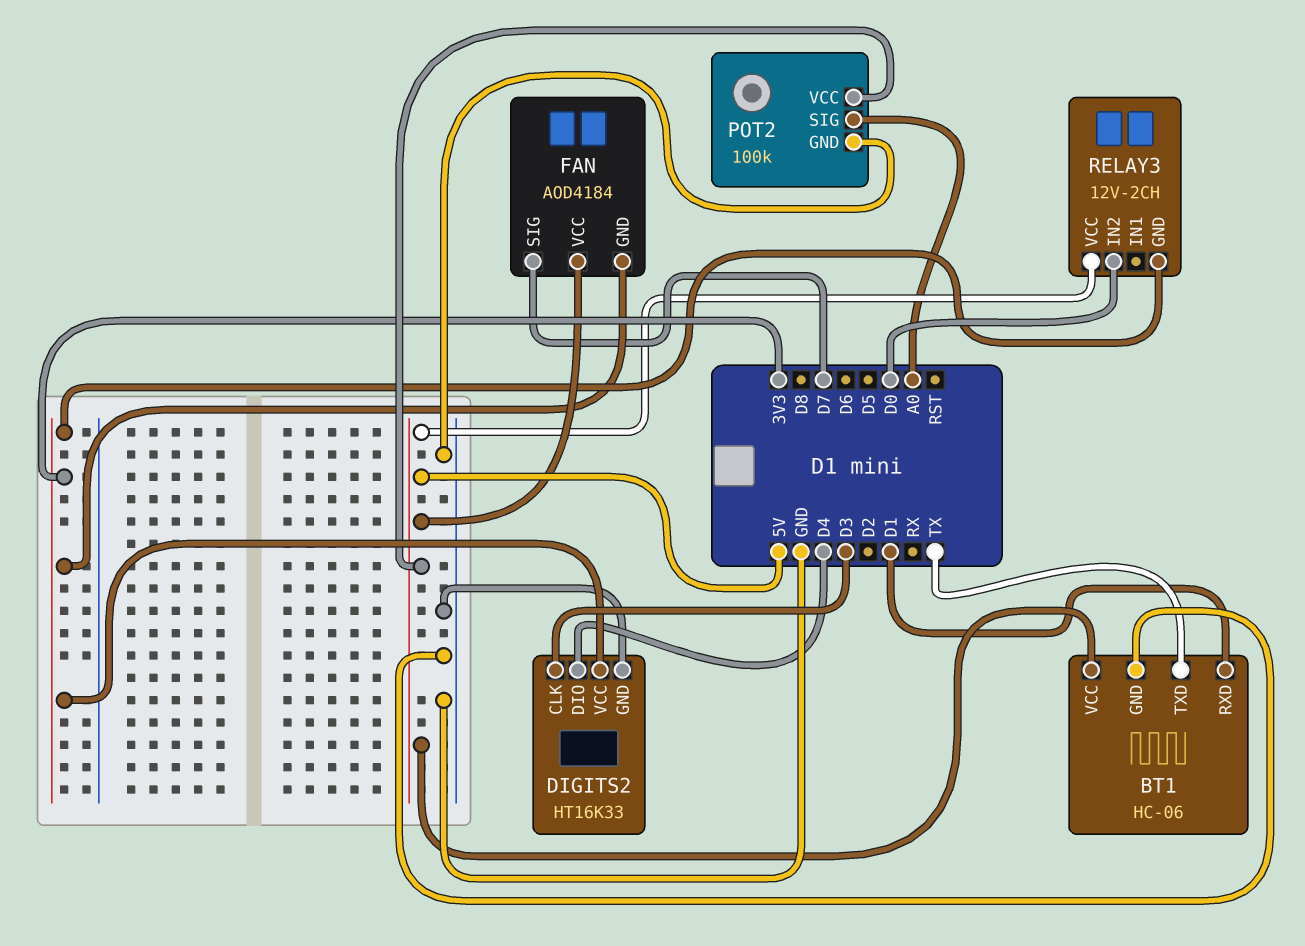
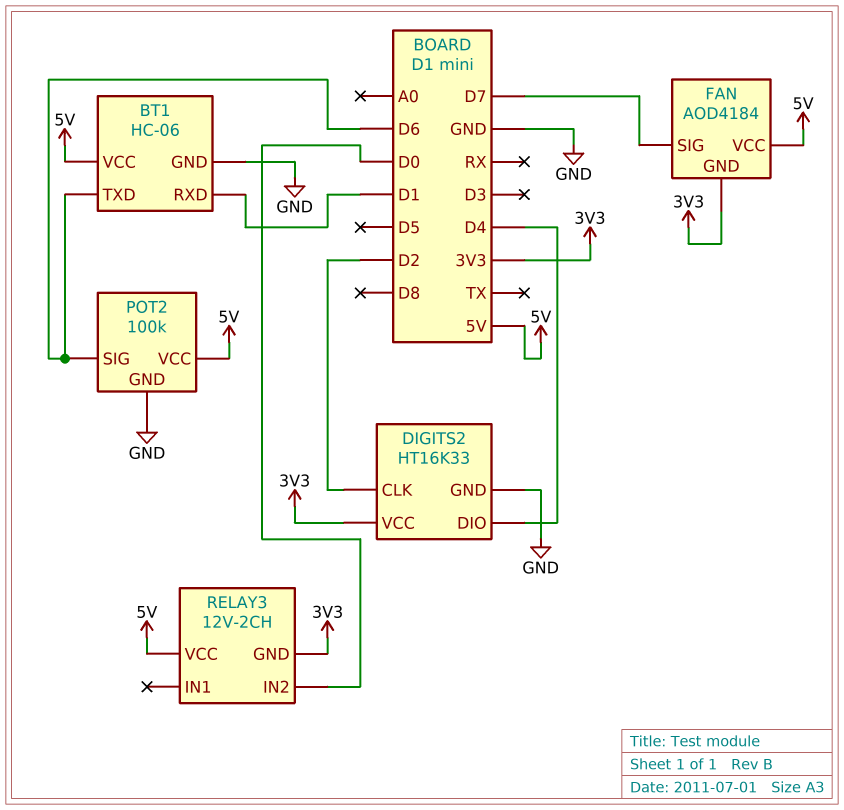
BT1 pin TXD: TX -> D6
DIGITS2 pin CLK: D3 -> D2
POT2 pin SIG: A0 -> D6

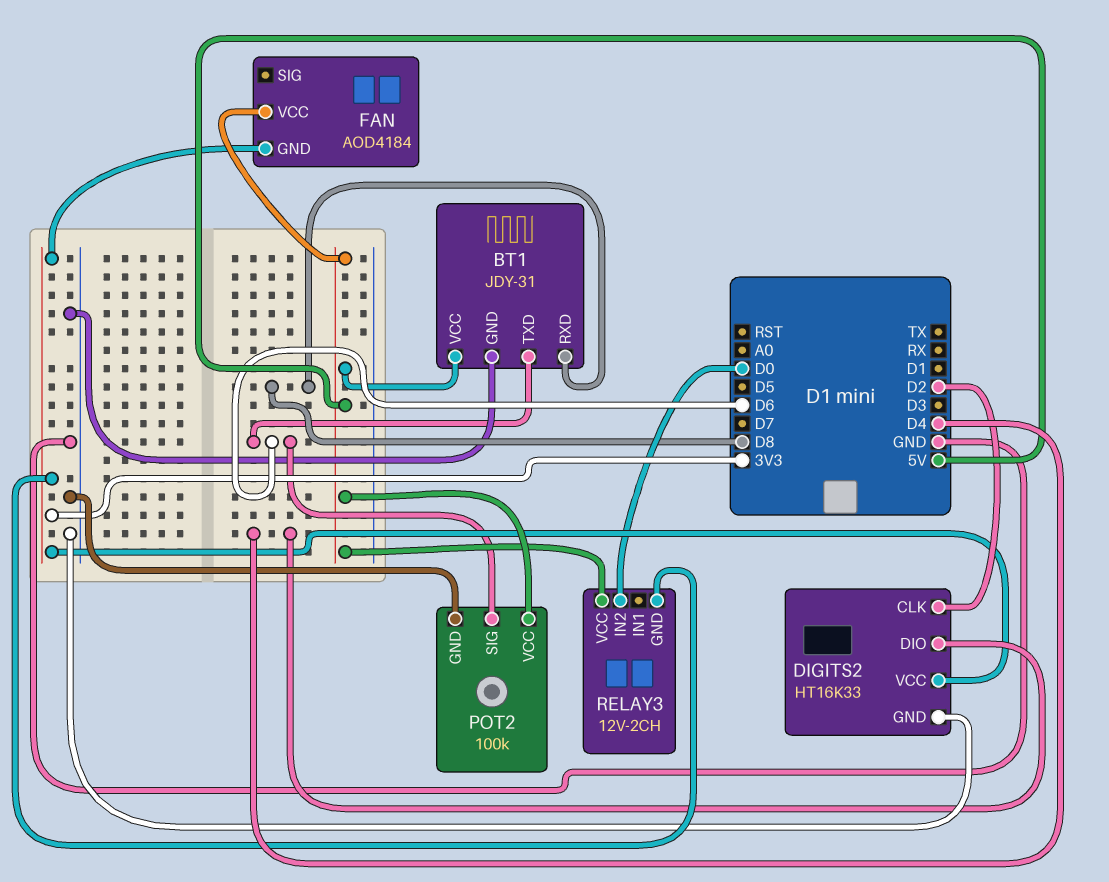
BT1: HC-06 -> JDY-31
BT1 pin RXD: D1 -> D8
FAN pin SIG: D7 -> none

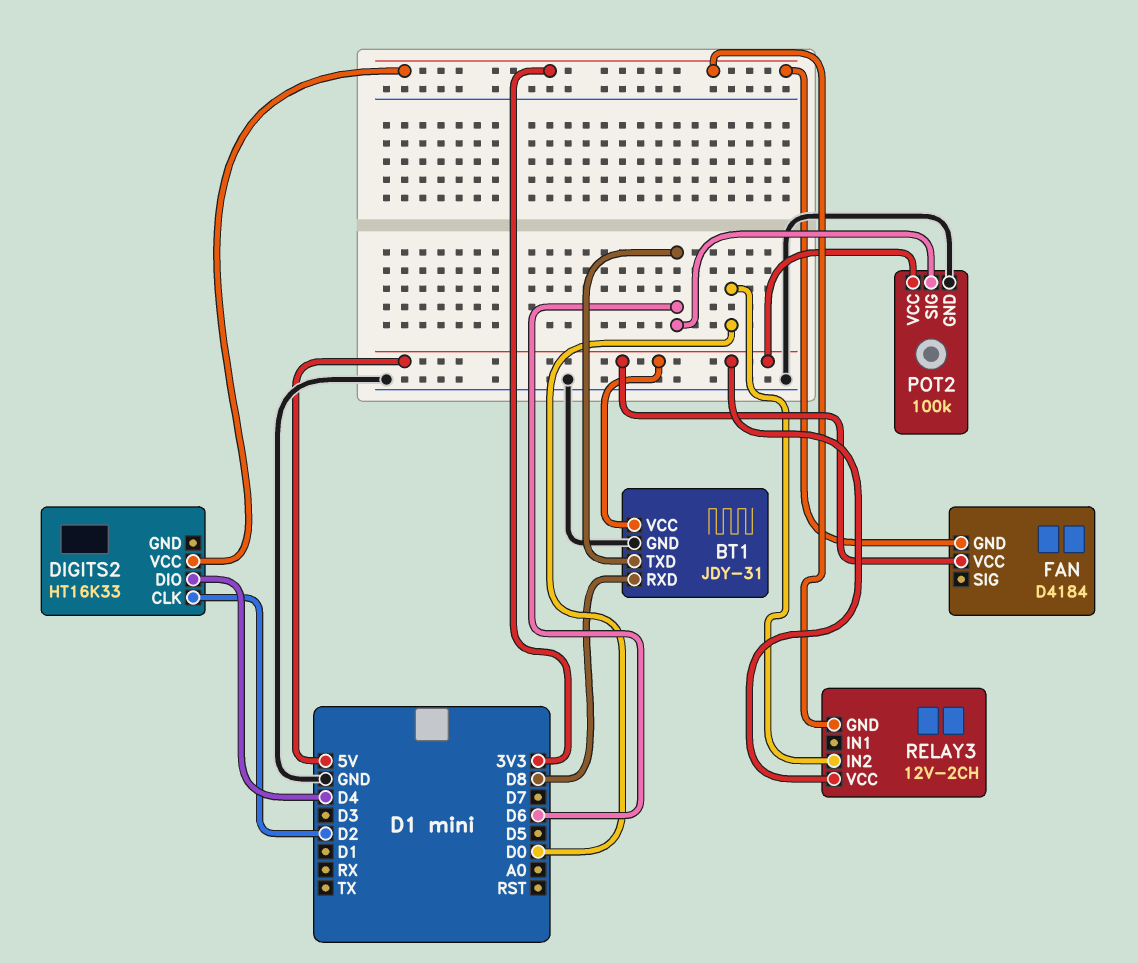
DIGITS2 pin GND: GND -> none
FAN: AOD4184 -> D4184

